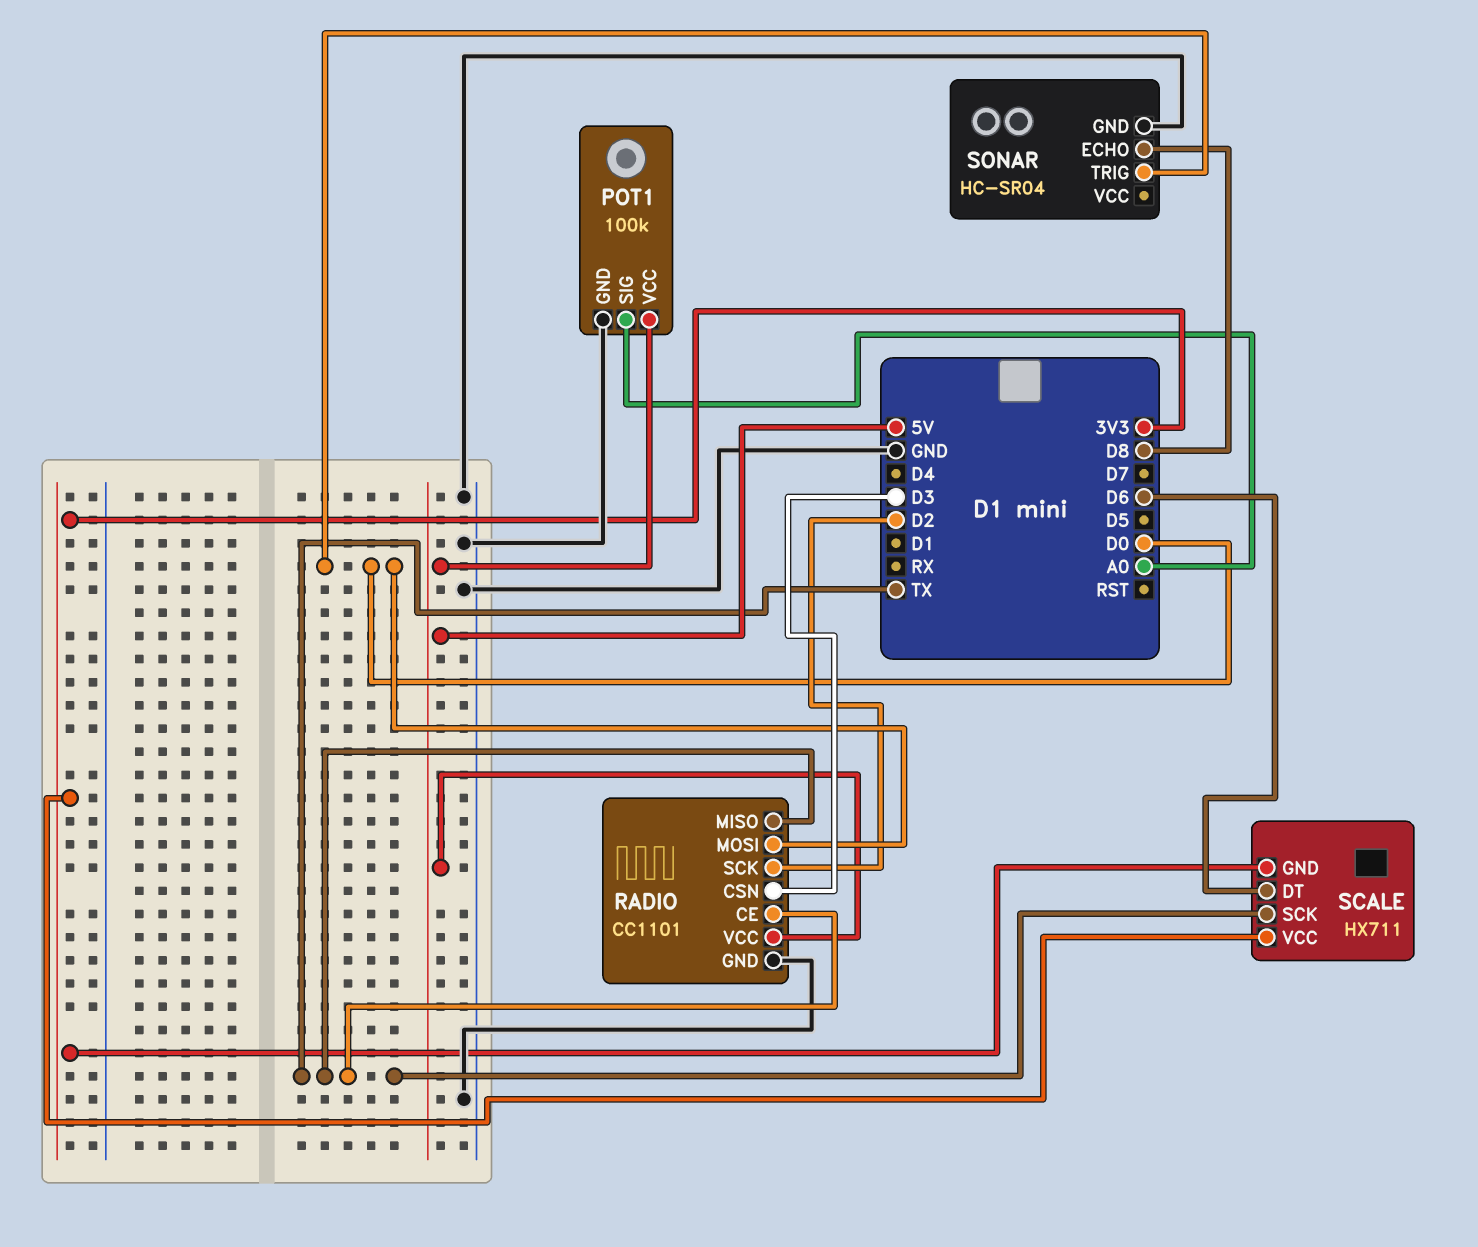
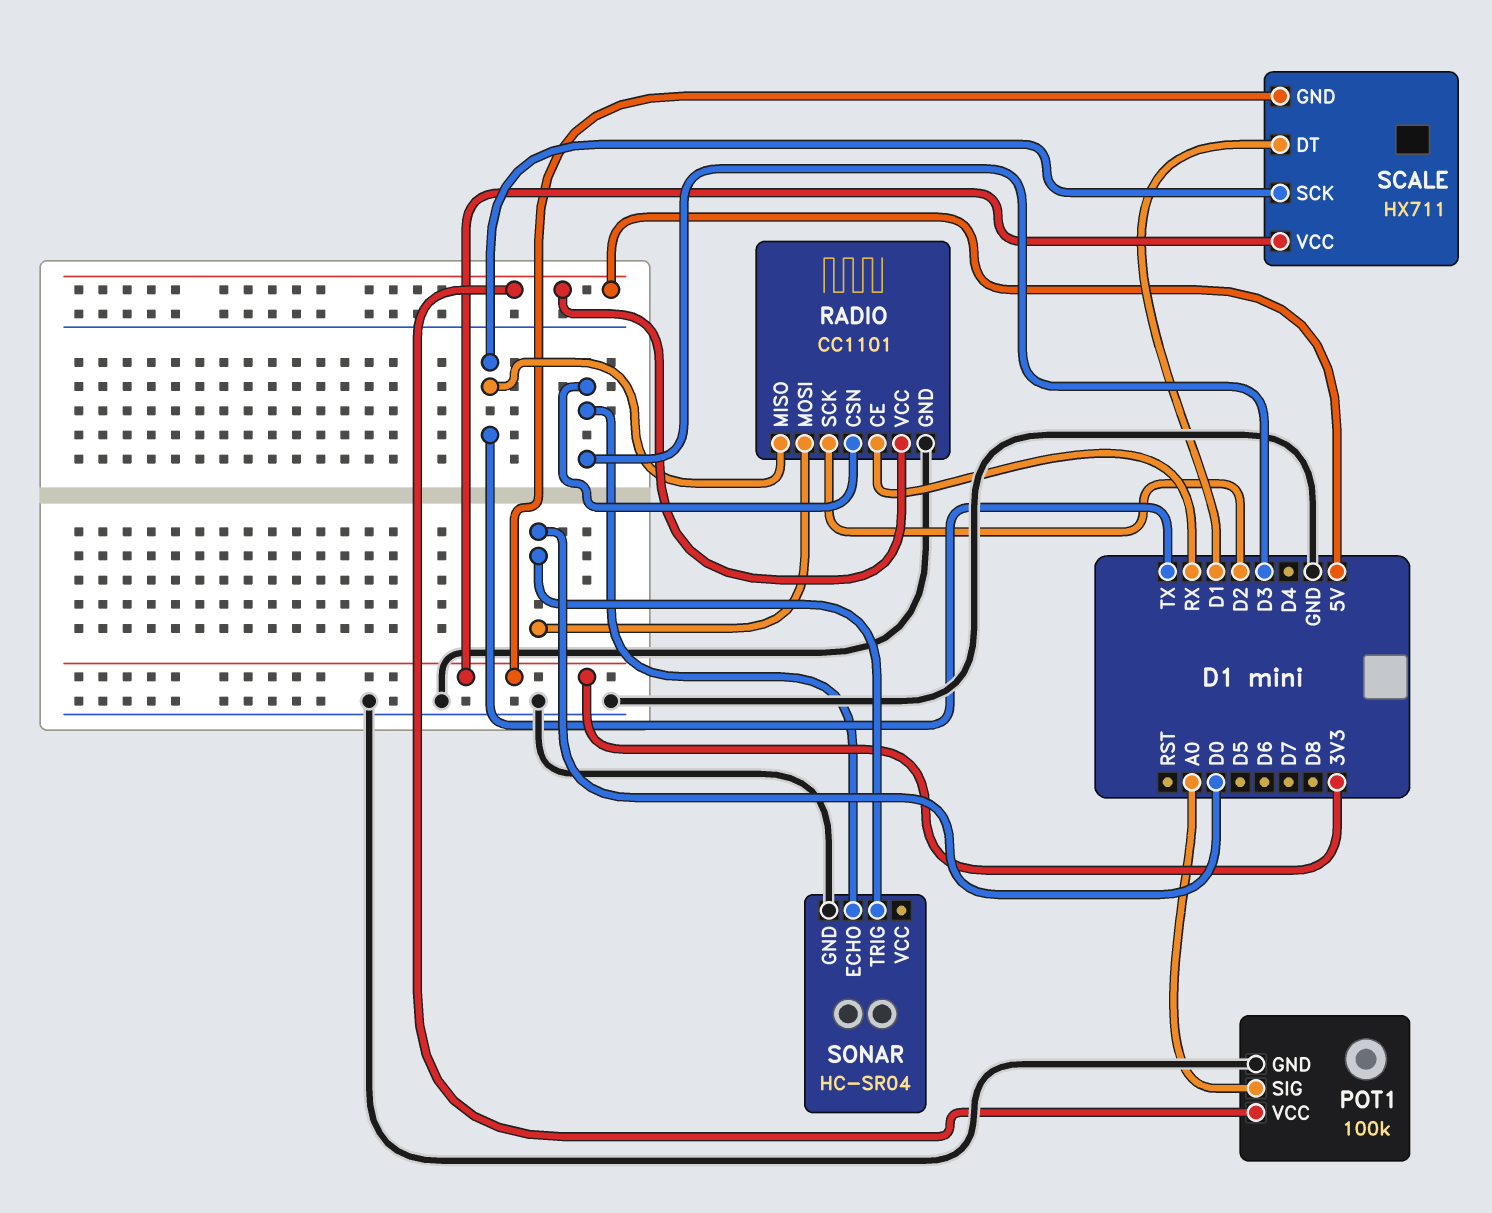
RADIO pin CE: TX -> RX
SCALE pin DT: D6 -> D1
SONAR pin ECHO: D8 -> D3

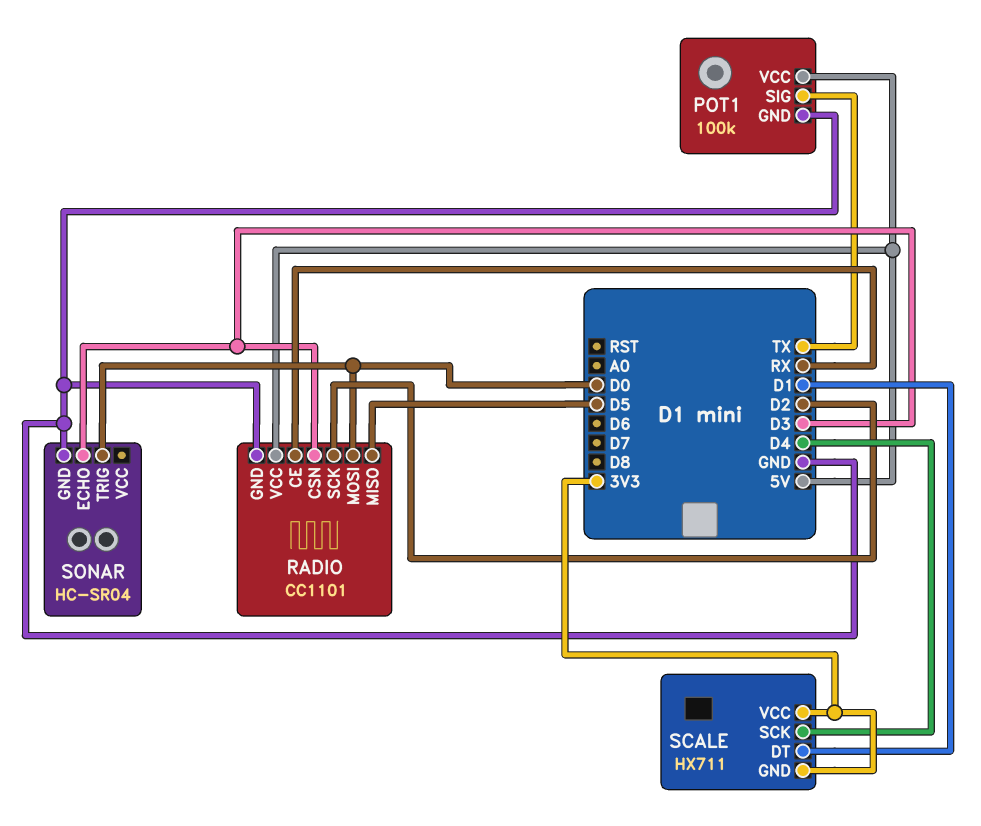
POT1 pin SIG: A0 -> TX
RADIO pin MISO: TX -> D5
SCALE pin SCK: TX -> D4

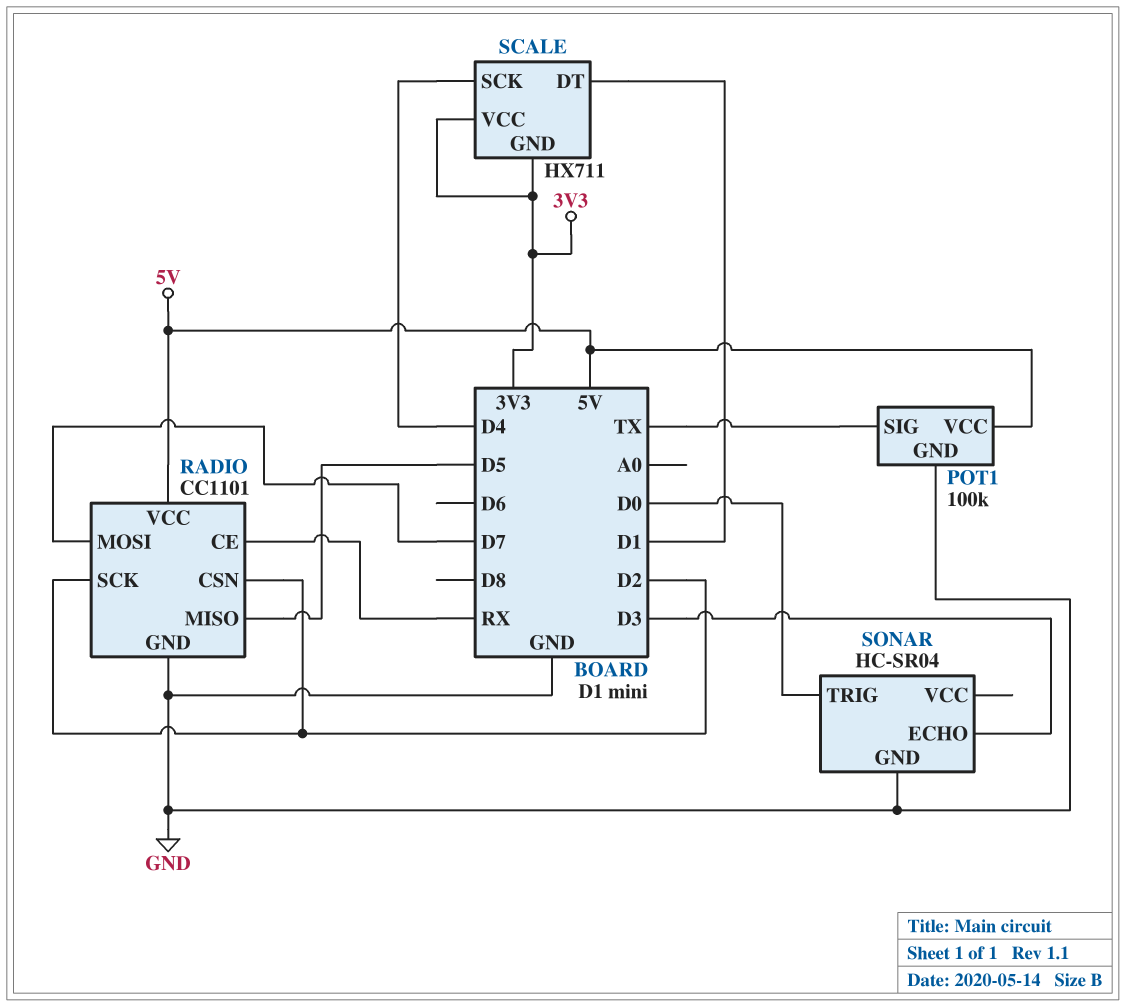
RADIO pin CSN: D3 -> D2
RADIO pin MOSI: D0 -> D7

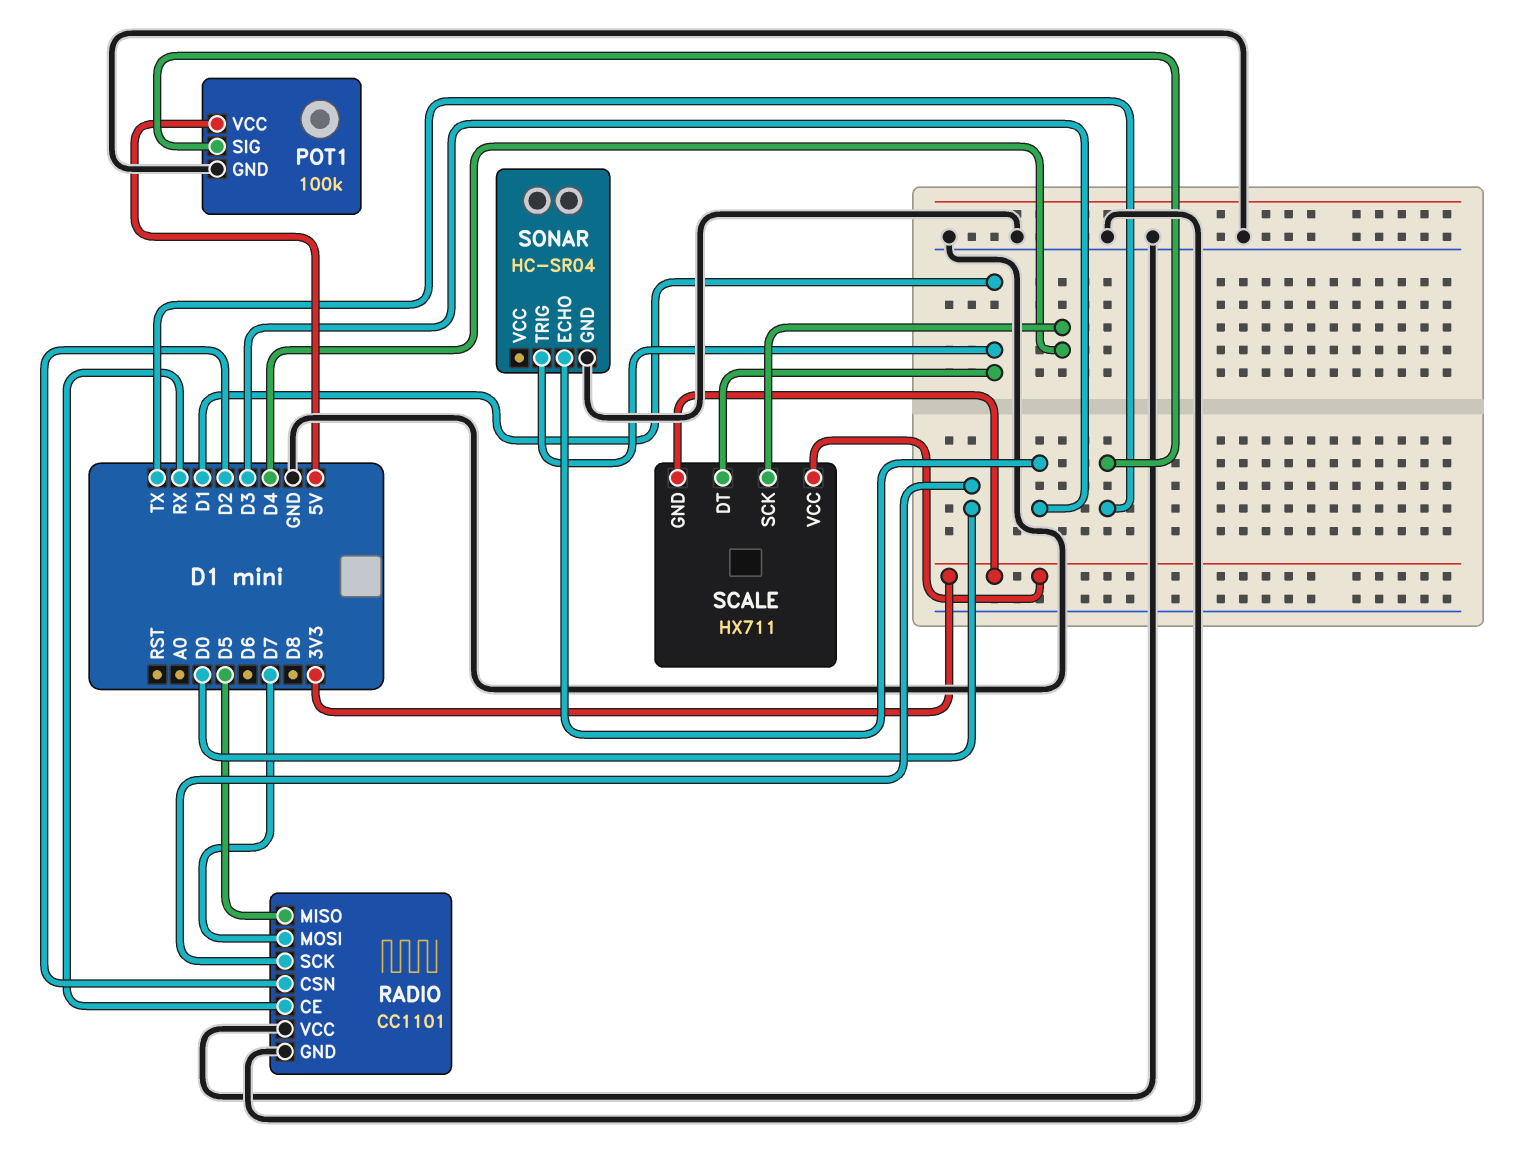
RADIO pin SCK: D2 -> D0
RADIO pin VCC: 5V -> GND
SONAR pin TRIG: D0 -> D1

